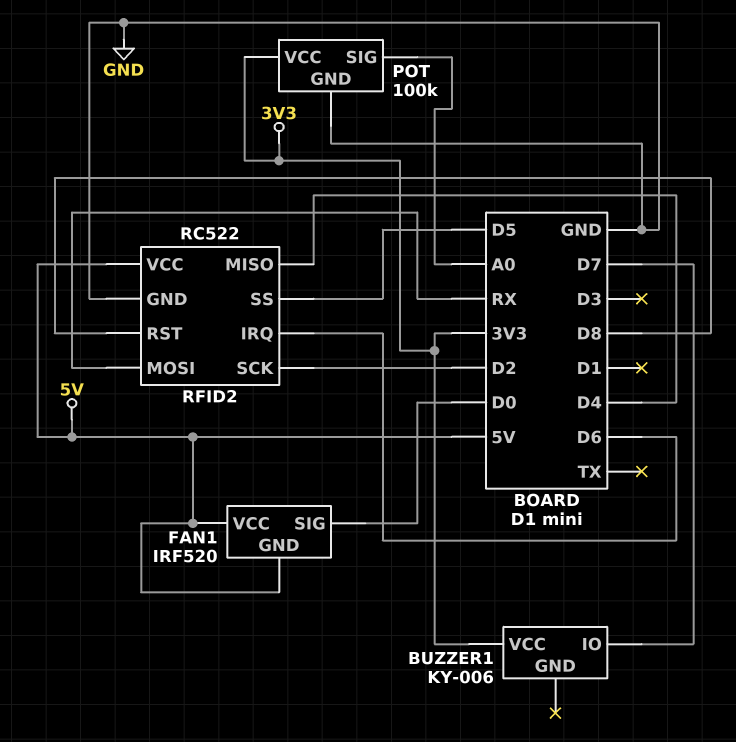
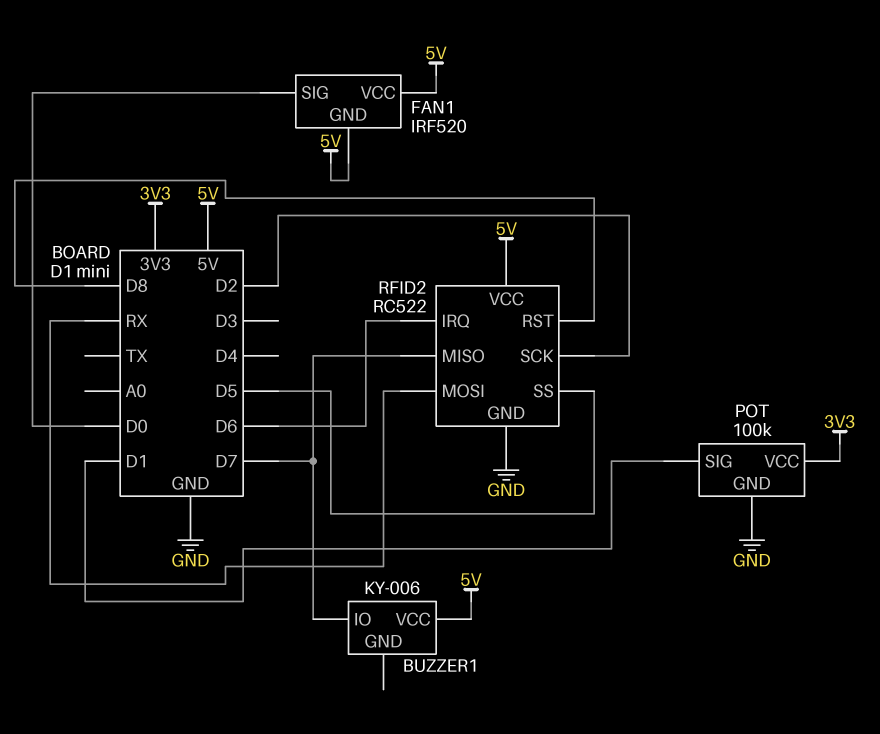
BUZZER1 pin VCC: 3V3 -> 5V
POT pin SIG: A0 -> D1
RFID2 pin MISO: D4 -> D7

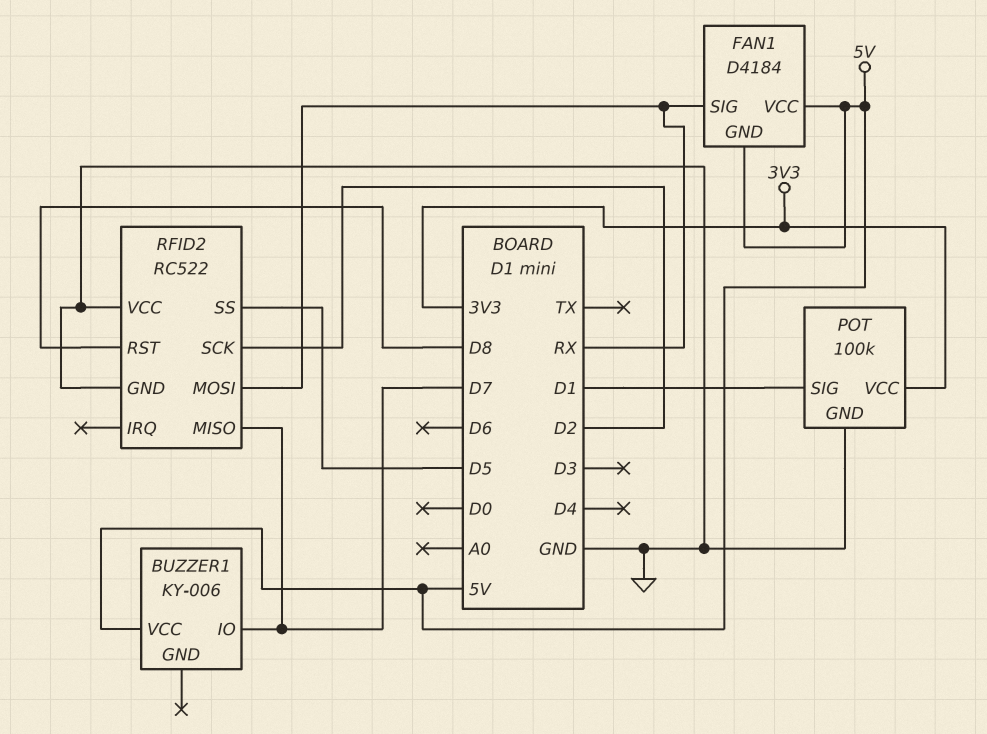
FAN1: IRF520 -> D4184
FAN1 pin SIG: D0 -> RX
RFID2 pin IRQ: D6 -> none
RFID2 pin VCC: 5V -> GND

